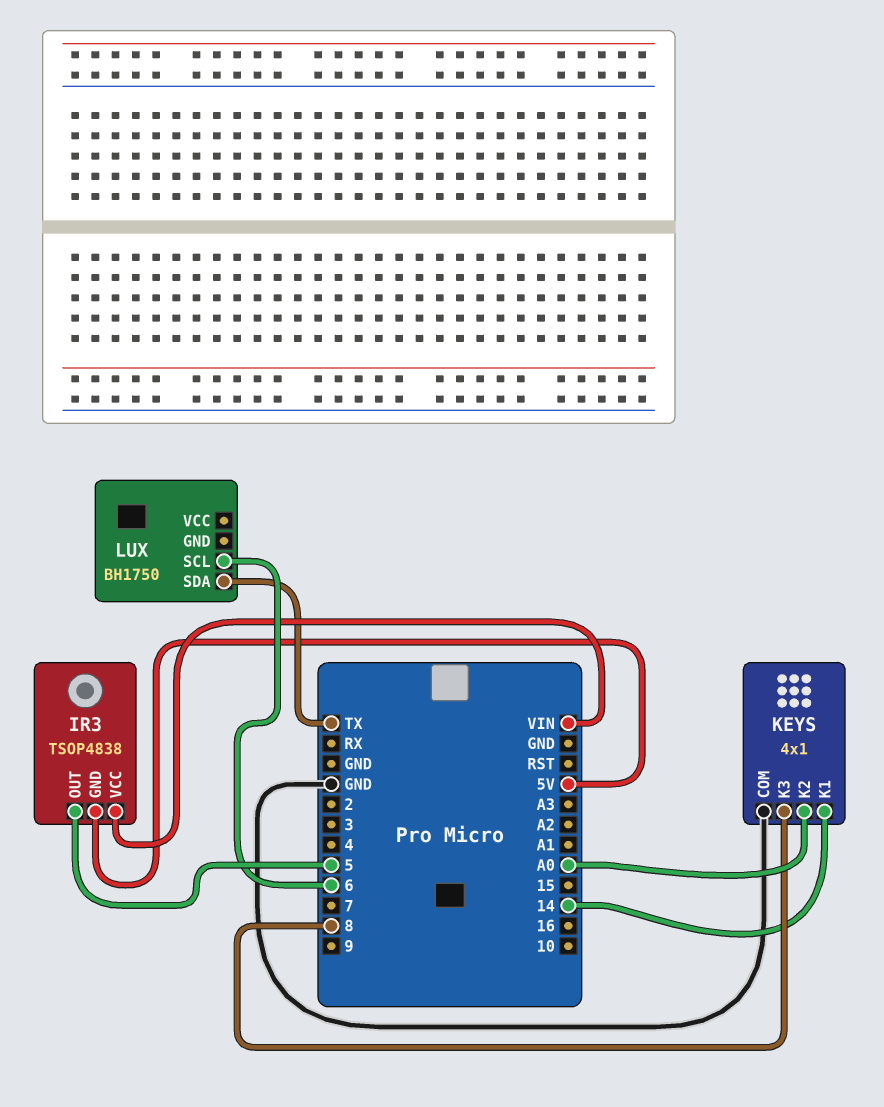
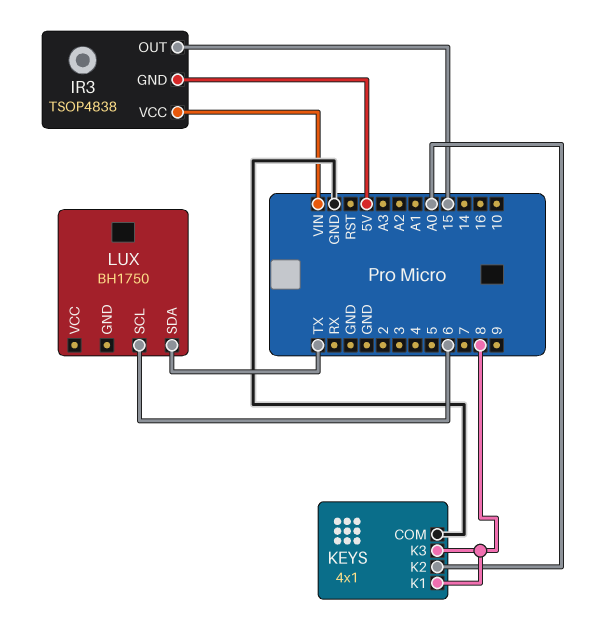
IR3 pin OUT: 5 -> 15
KEYS pin K1: 14 -> 8

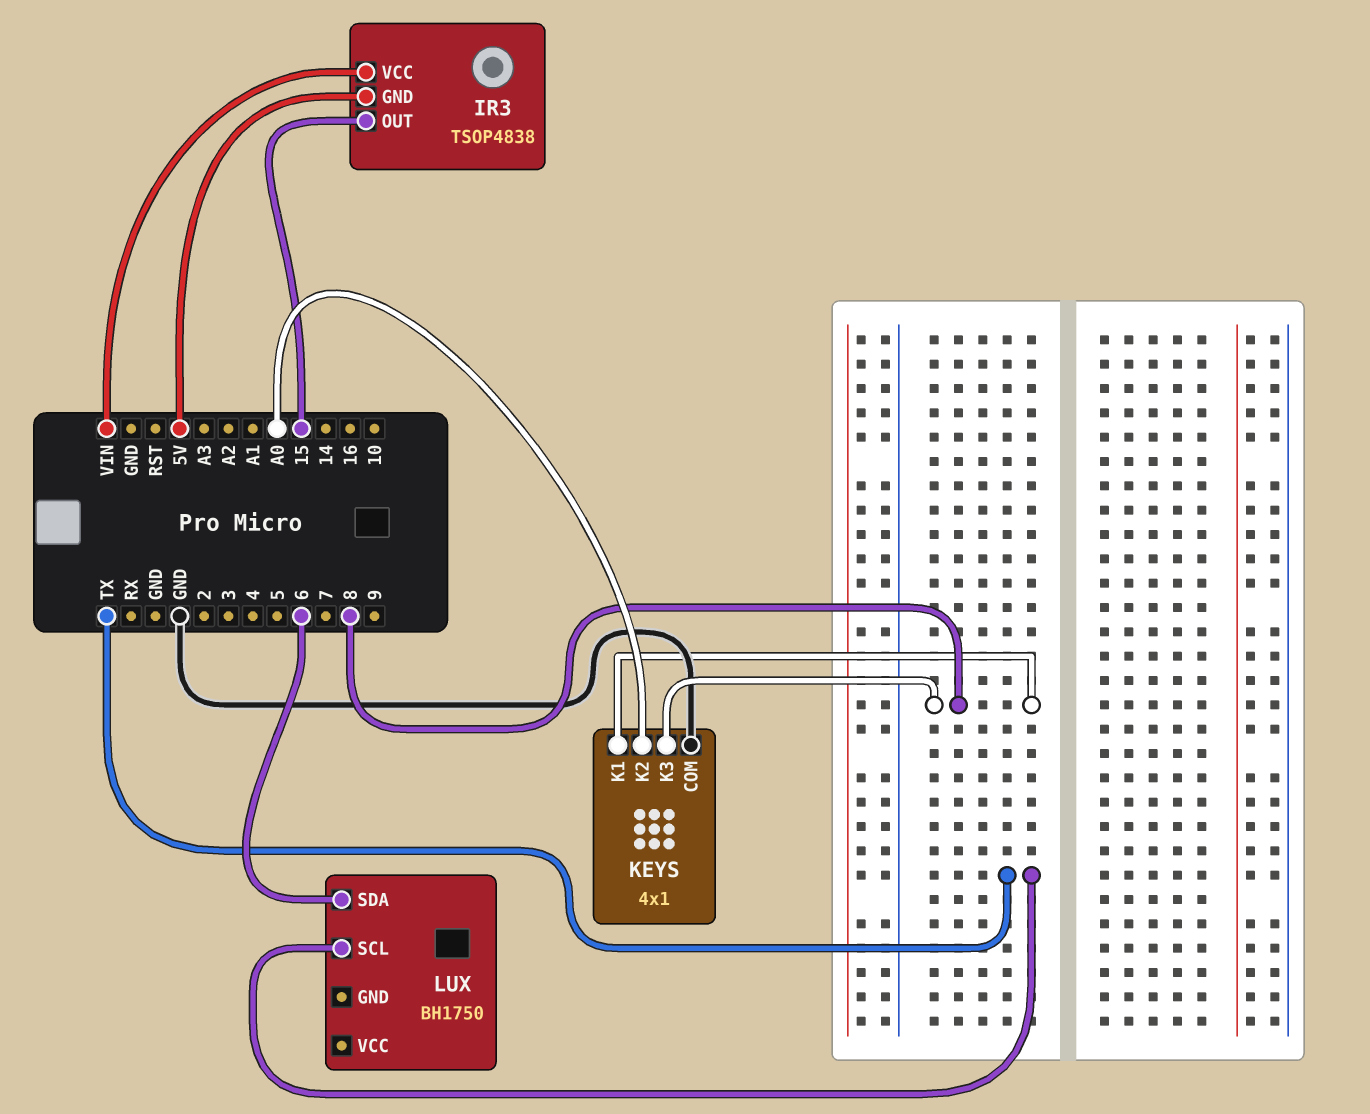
LUX pin SCL: 6 -> TX
LUX pin SDA: TX -> 6

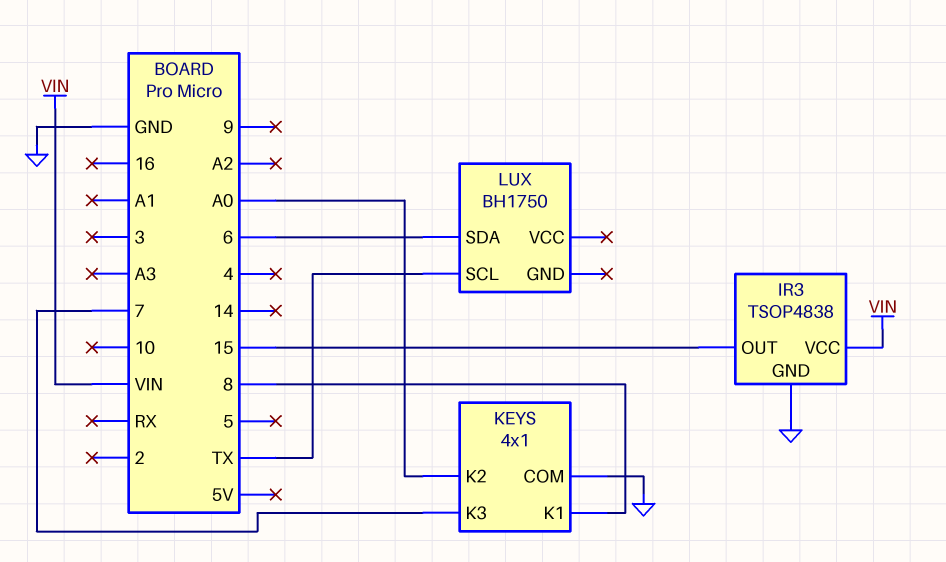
IR3 pin GND: 5V -> GND
KEYS pin K3: 8 -> 7

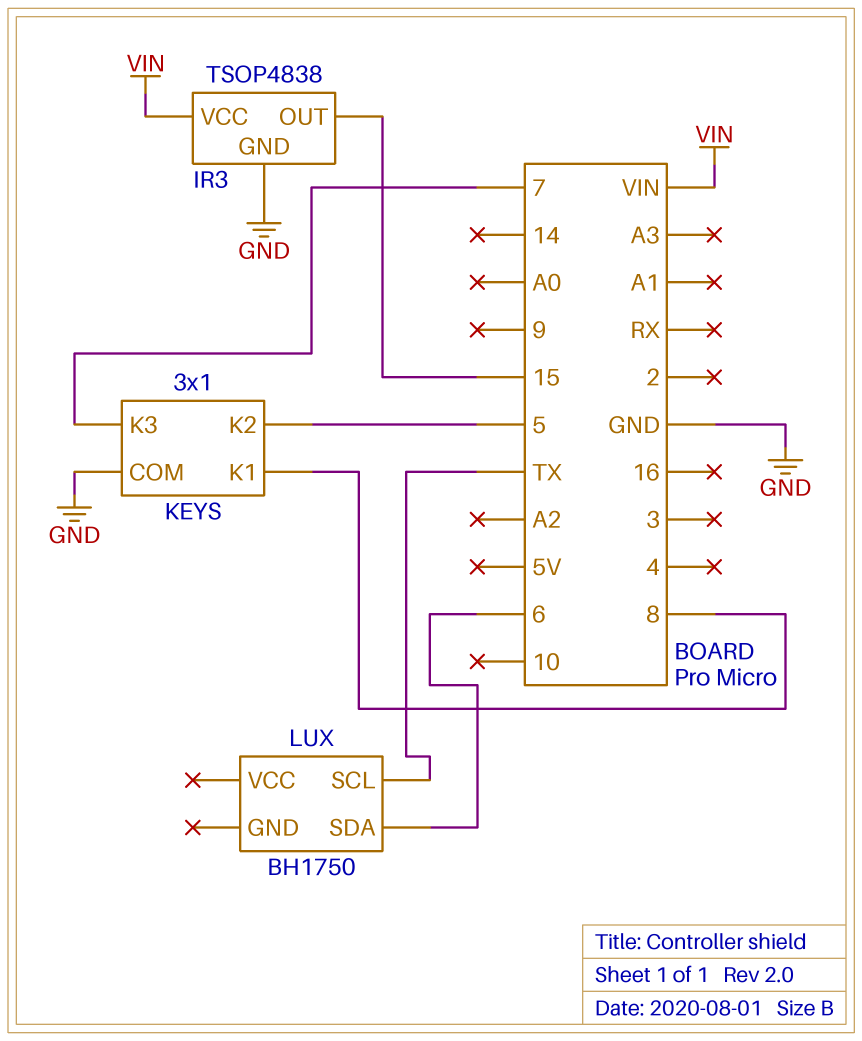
KEYS: 4x1 -> 3x1
KEYS pin K2: A0 -> 5

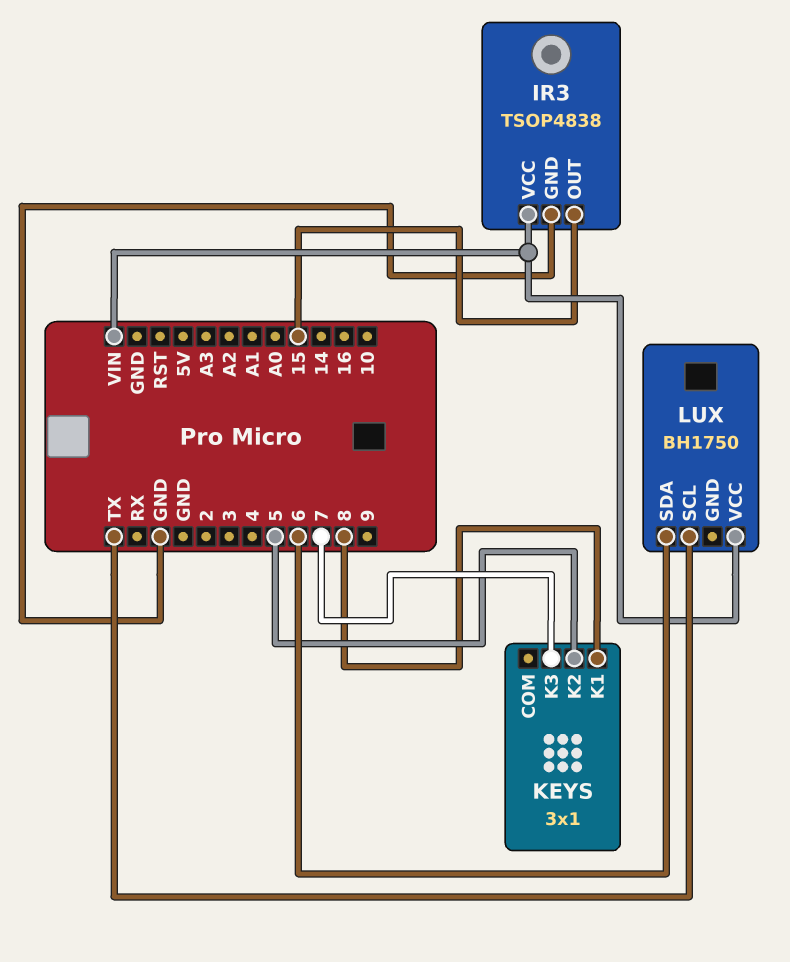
KEYS pin COM: GND -> none
LUX pin VCC: none -> VIN

